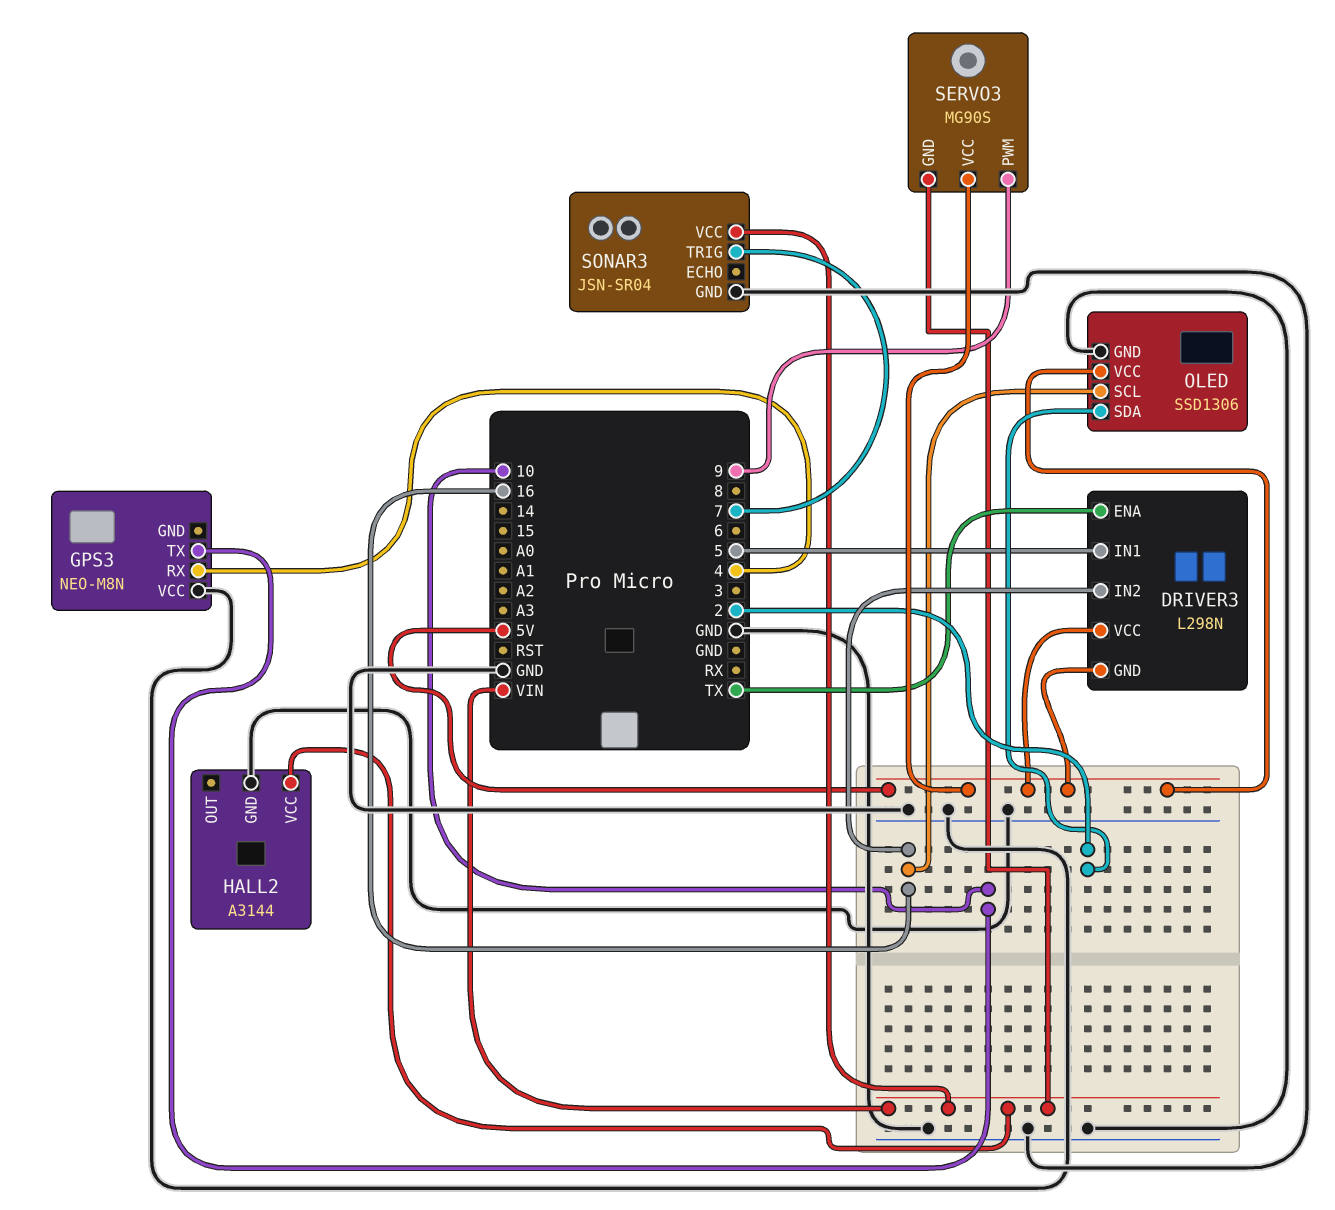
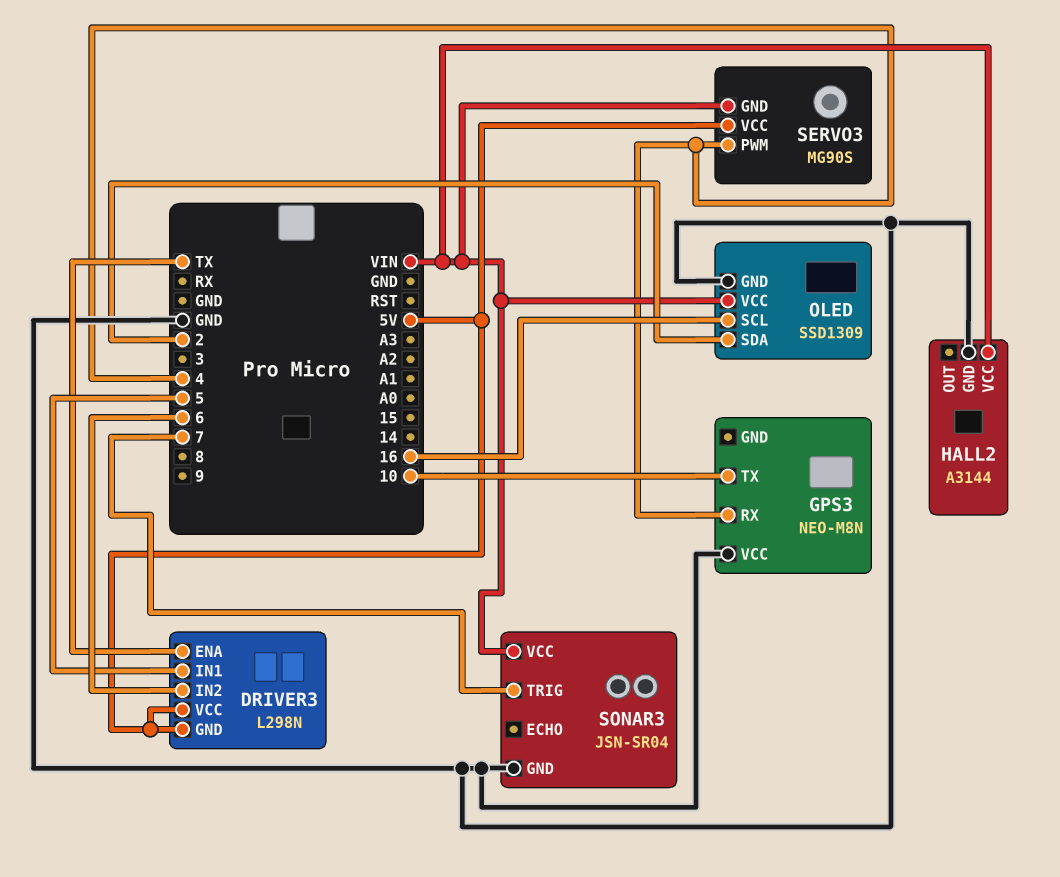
DRIVER3 pin IN2: 16 -> 6
OLED: SSD1306 -> SSD1309
OLED pin VCC: 5V -> VIN
SERVO3 pin PWM: 9 -> 4

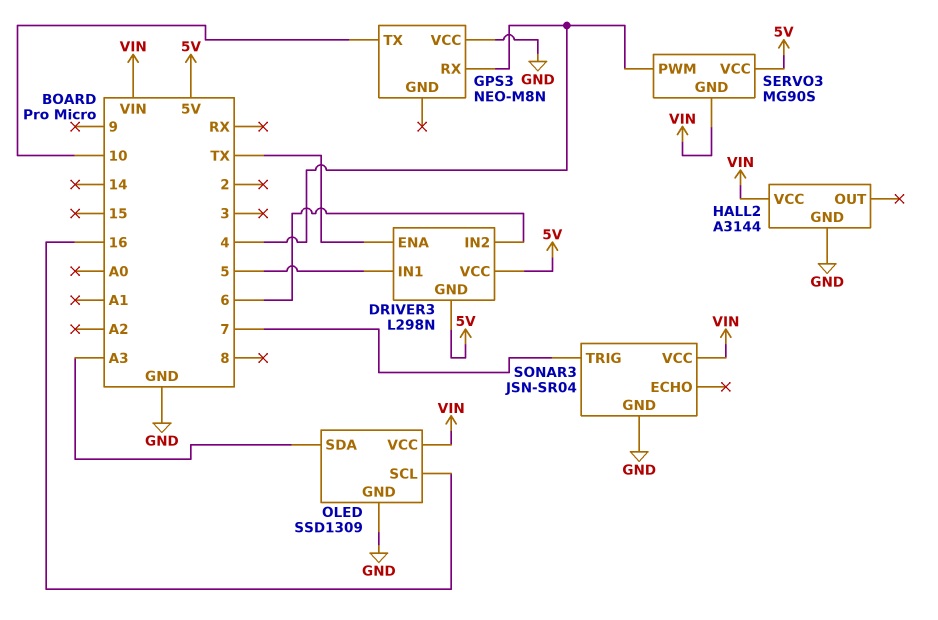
OLED pin SDA: 2 -> A3

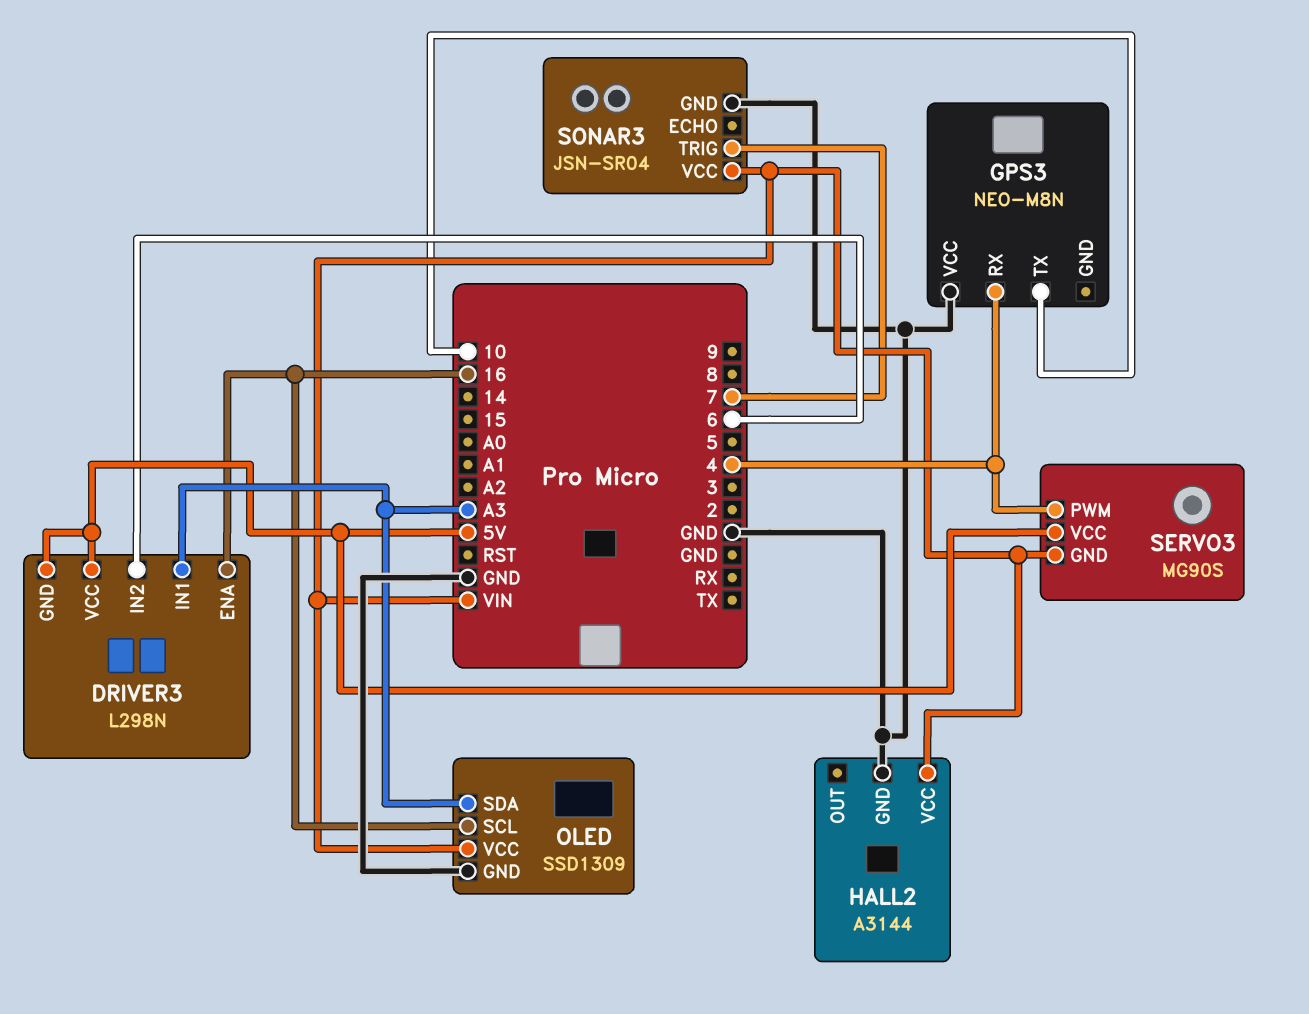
DRIVER3 pin ENA: TX -> 16
DRIVER3 pin IN1: 5 -> A3

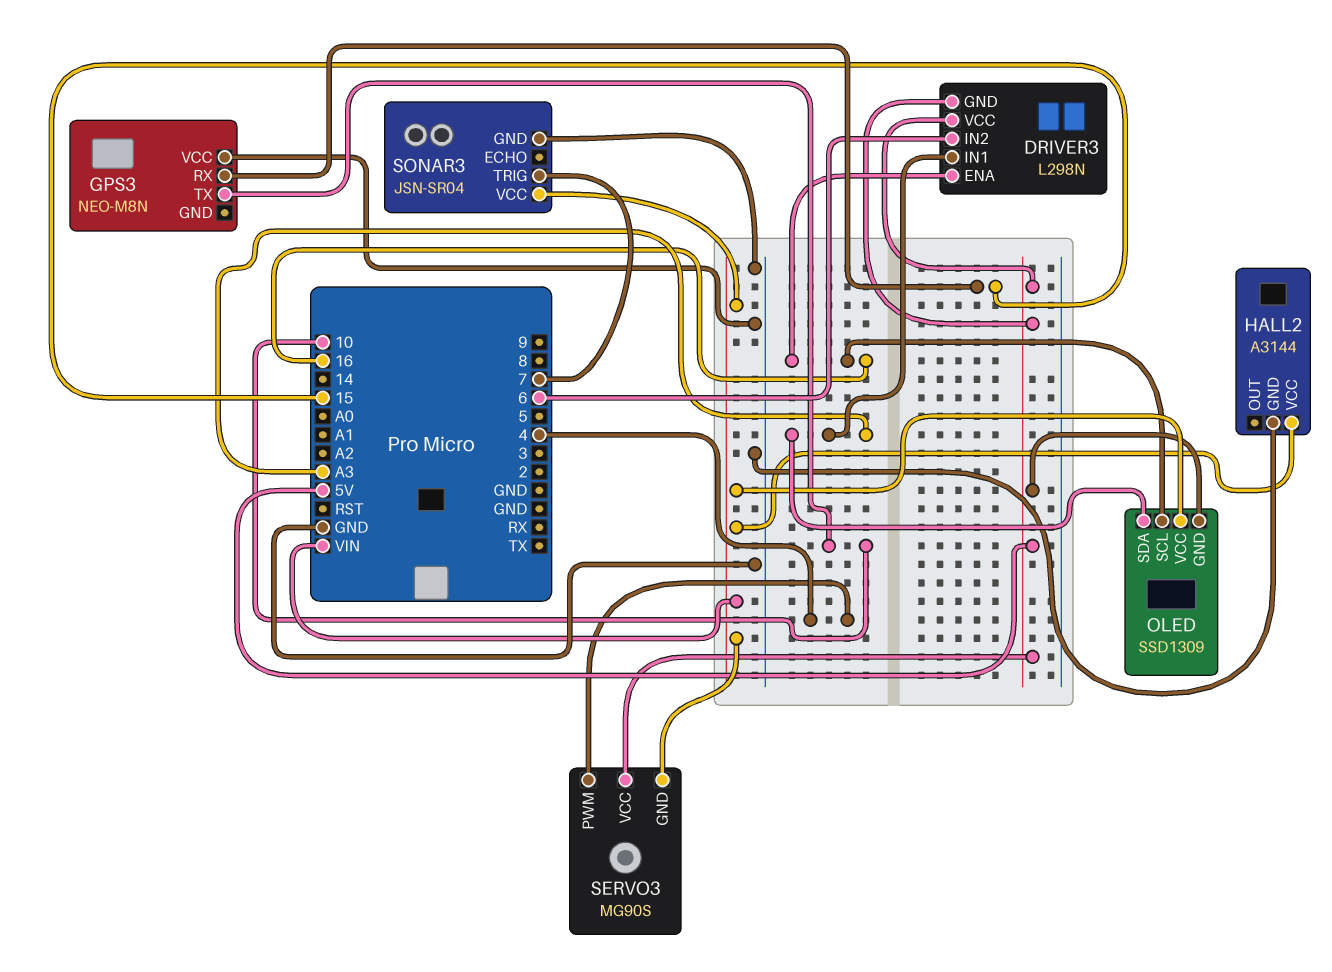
GPS3 pin RX: 4 -> 15
OLED pin GND: GND -> 5V

